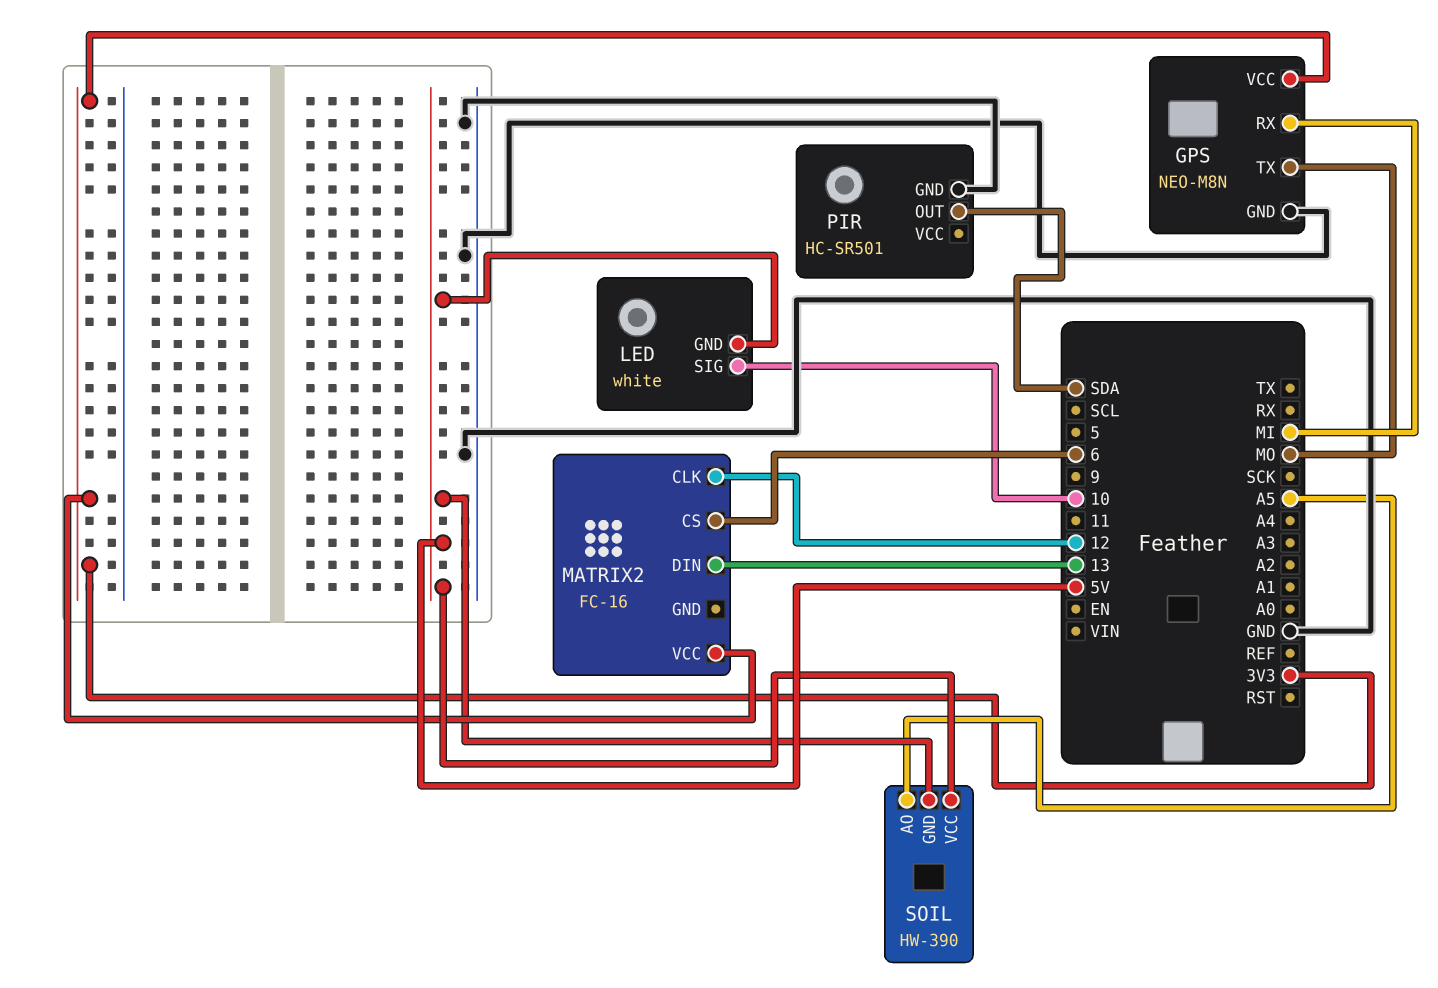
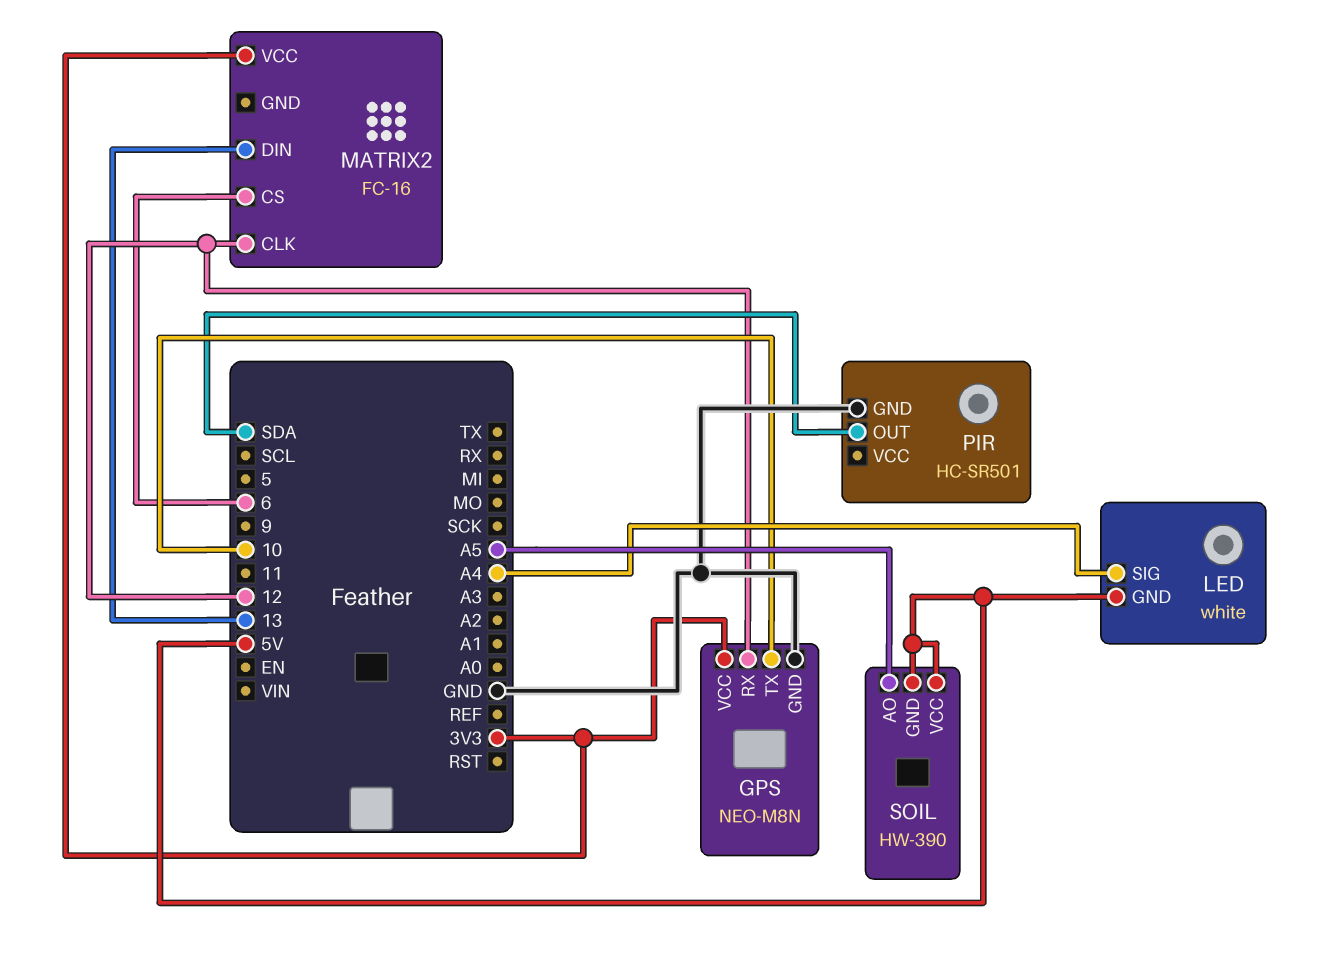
GPS pin RX: MI -> 12
GPS pin TX: MO -> 10
LED pin SIG: 10 -> A4

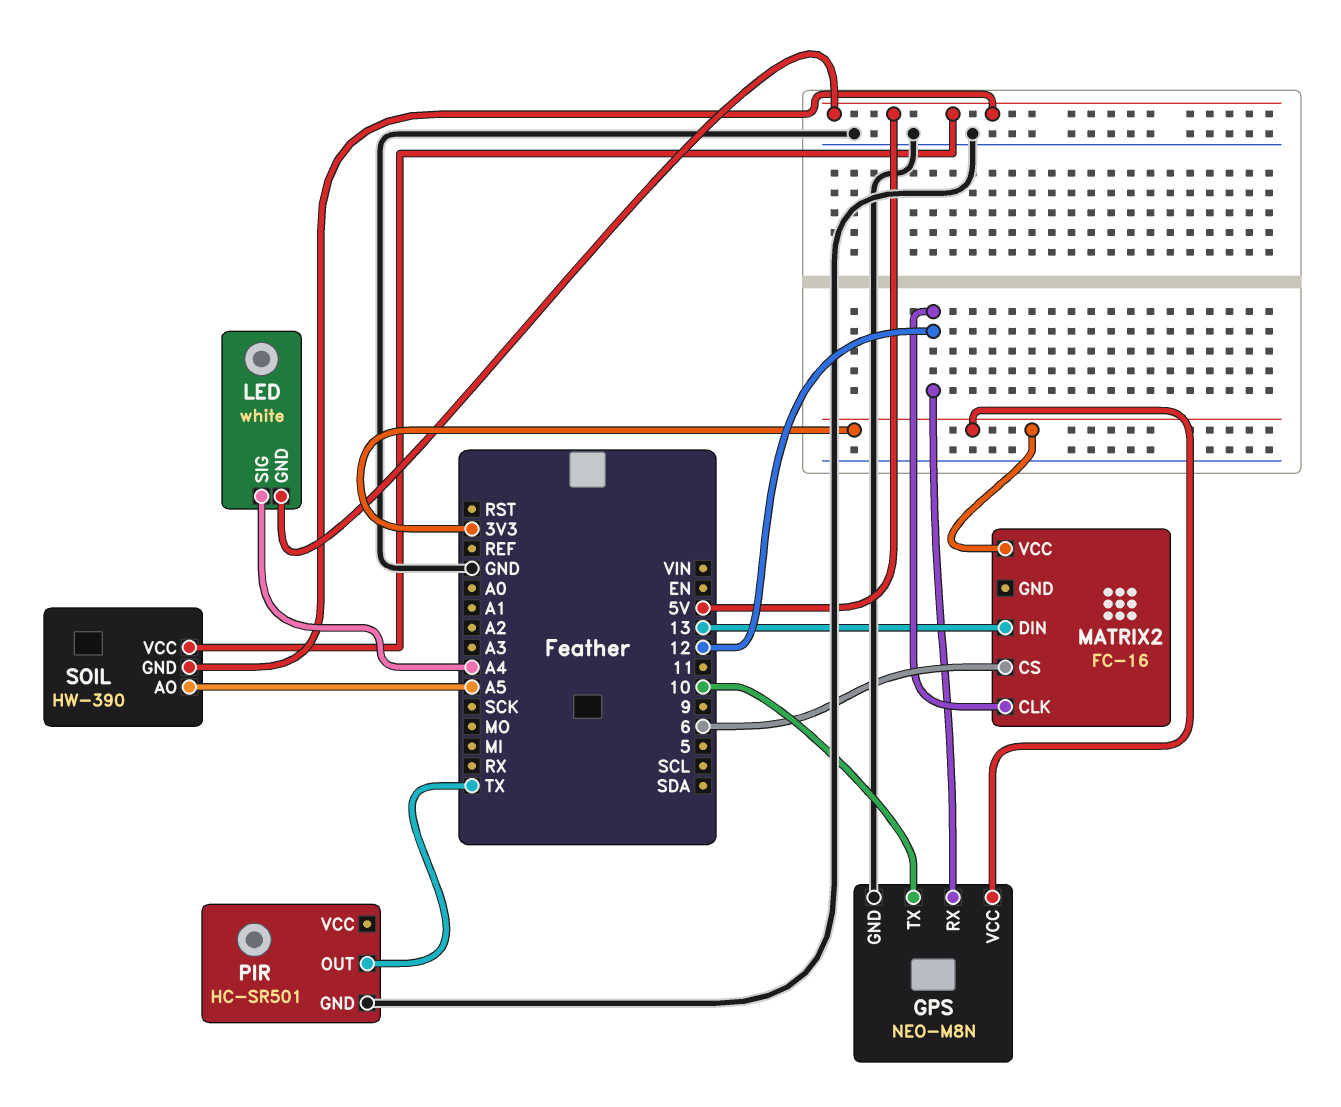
PIR pin OUT: SDA -> TX

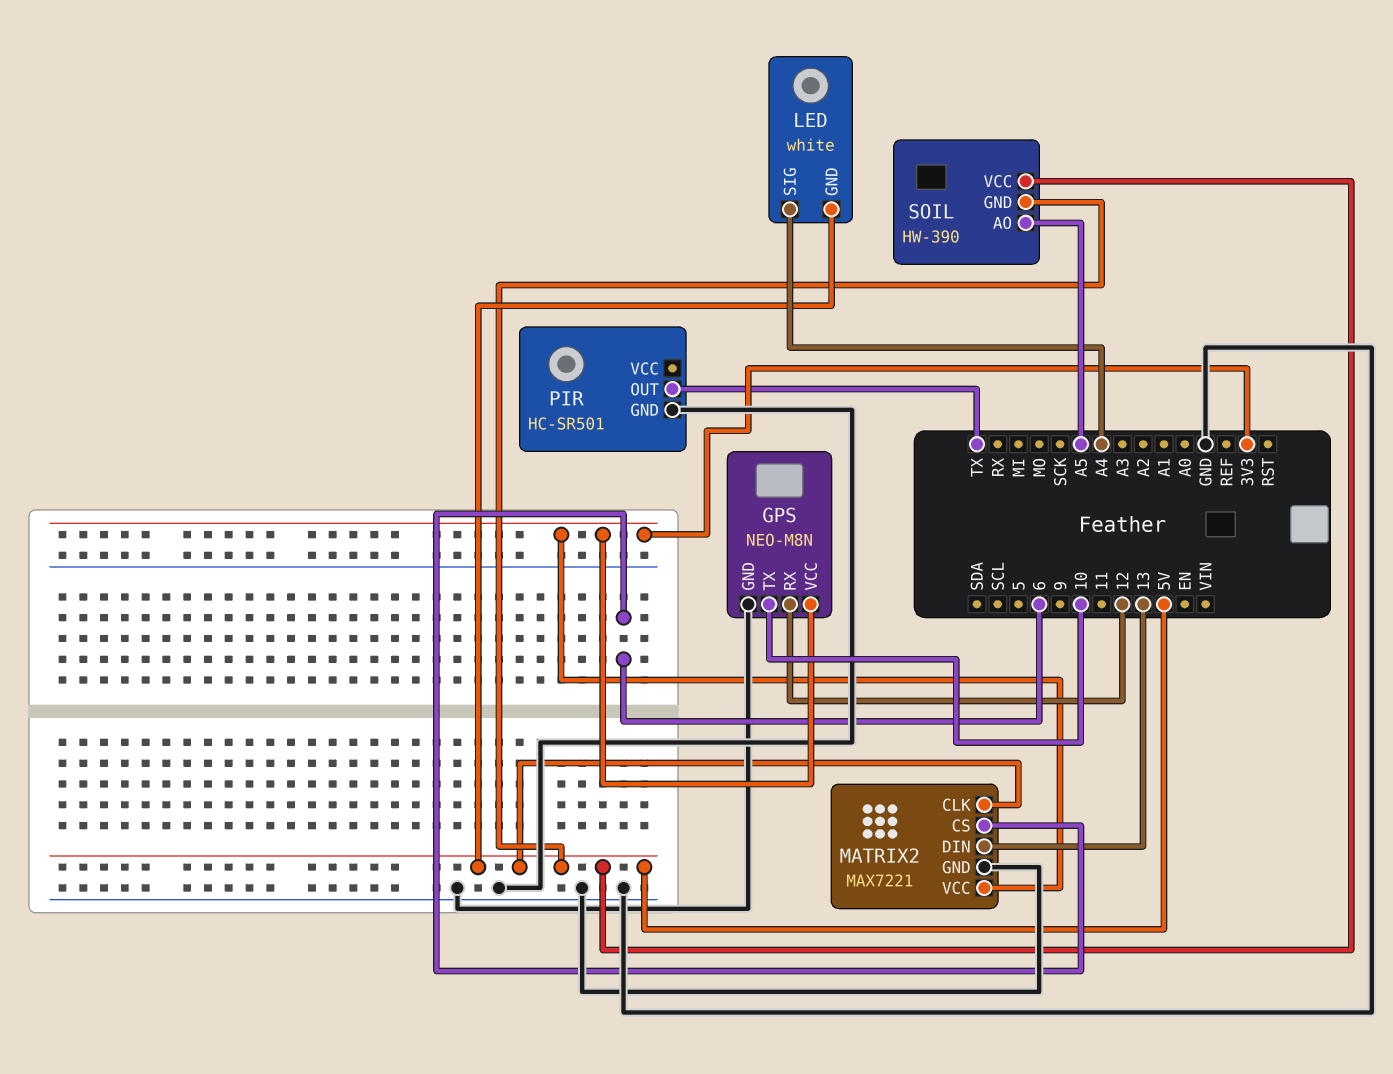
MATRIX2: FC-16 -> MAX7221
MATRIX2 pin CLK: 12 -> 5V
MATRIX2 pin GND: none -> GND

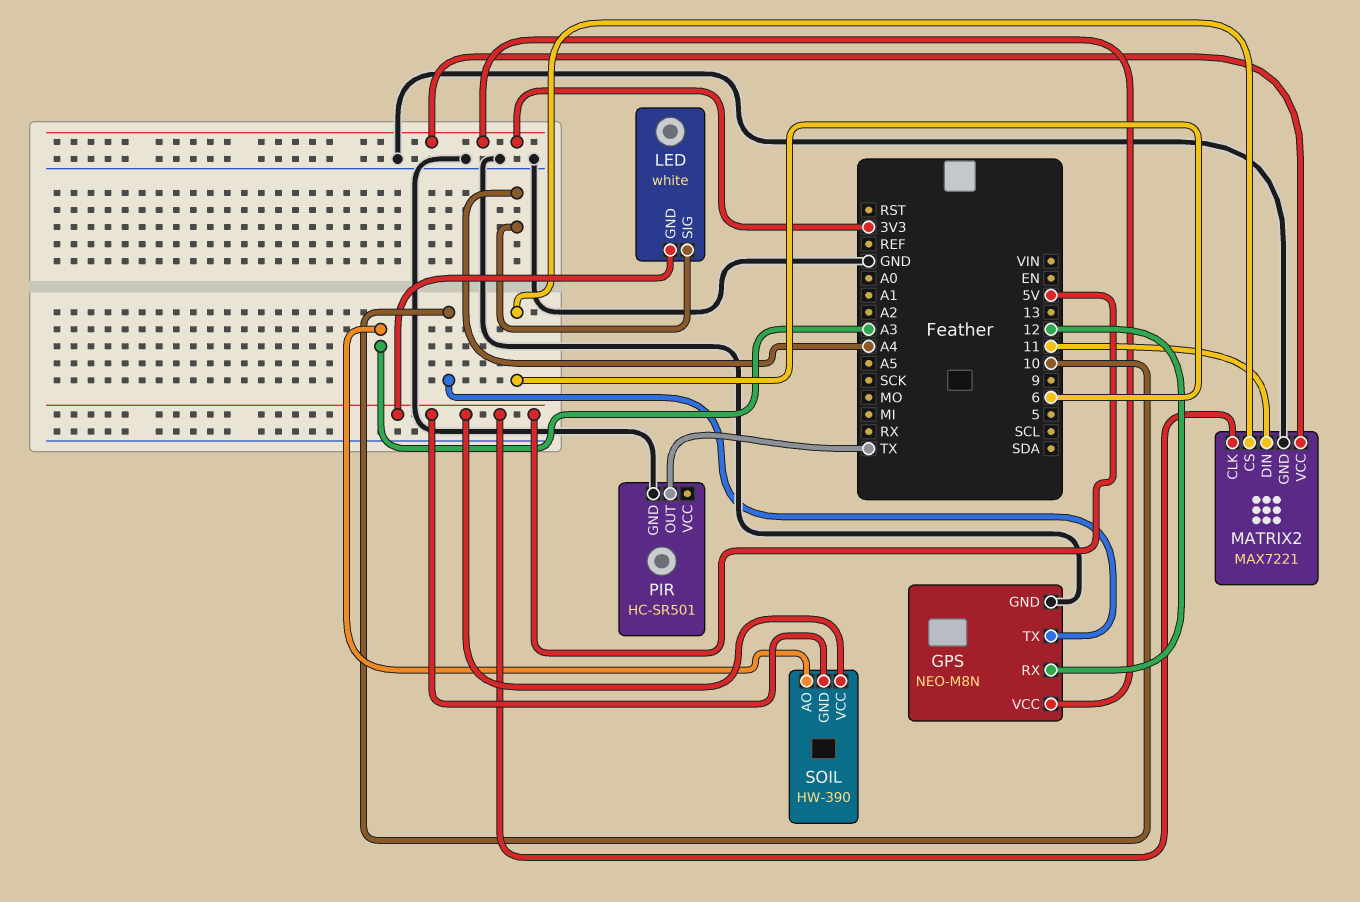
MATRIX2 pin DIN: 13 -> 11
SOIL pin AO: A5 -> A3

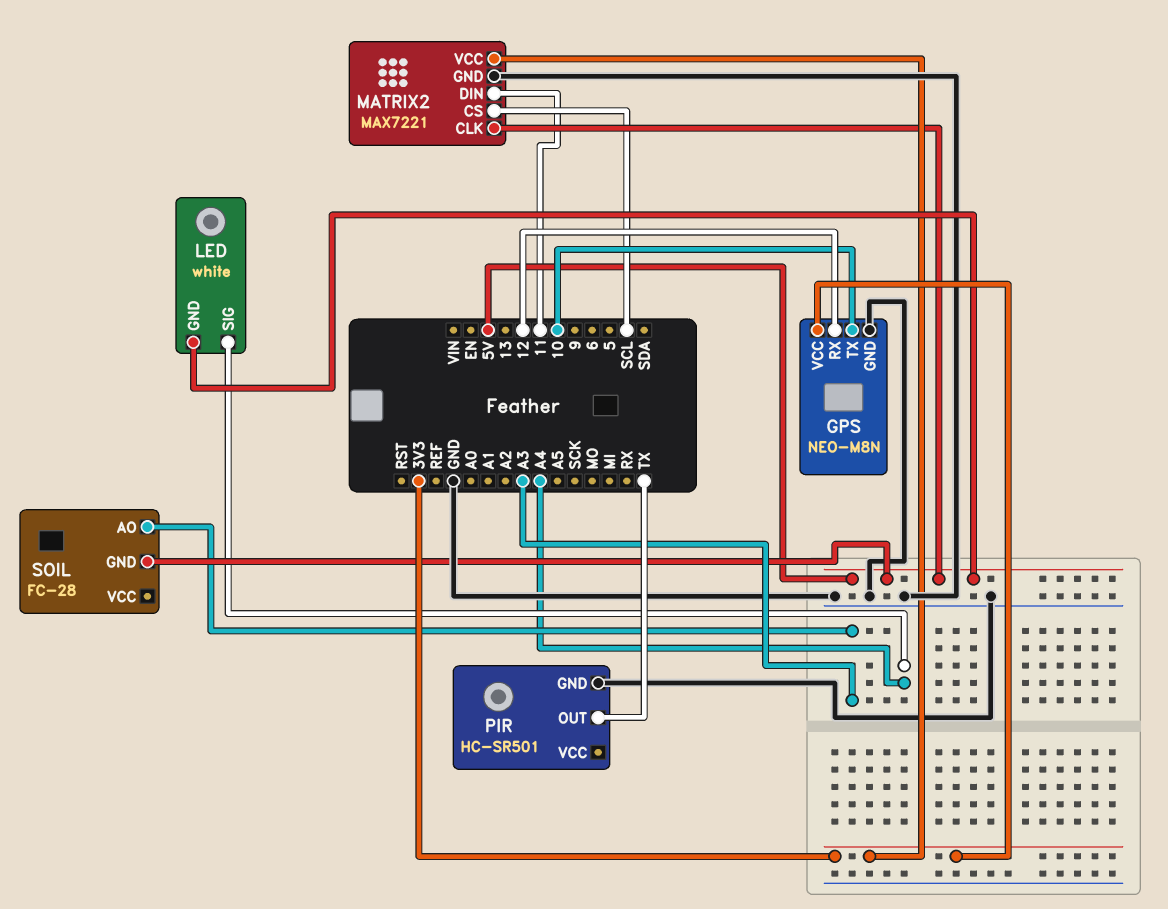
MATRIX2 pin CS: 6 -> SCL
SOIL: HW-390 -> FC-28
SOIL pin VCC: 5V -> none

